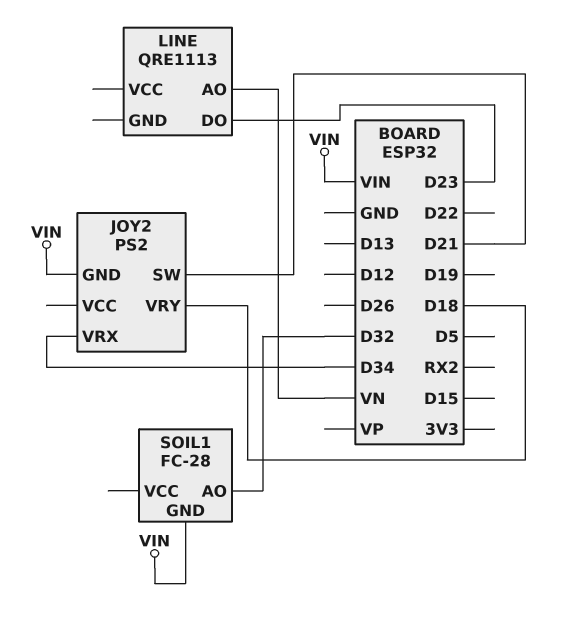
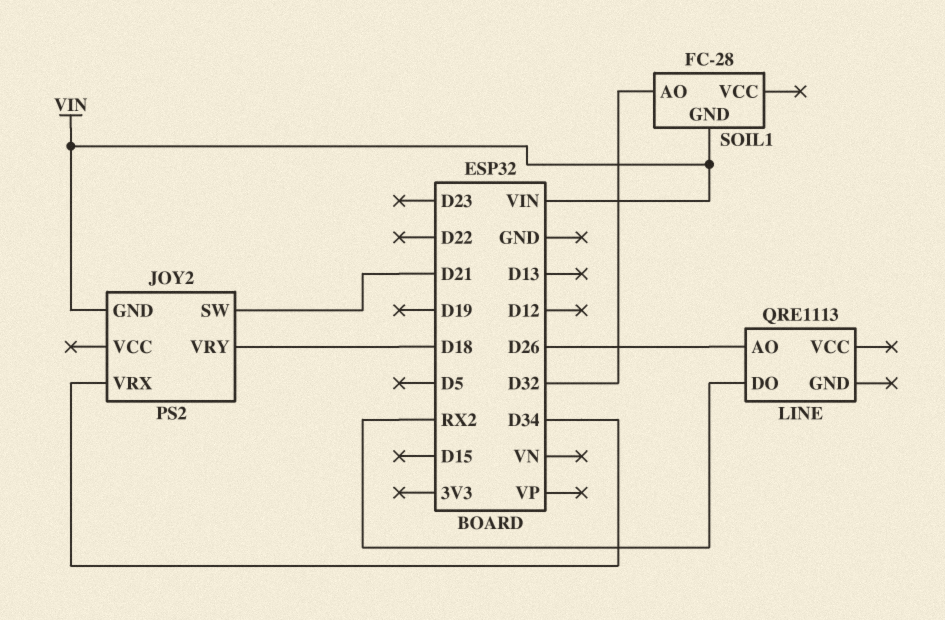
LINE pin AO: VN -> D26
LINE pin DO: D23 -> RX2

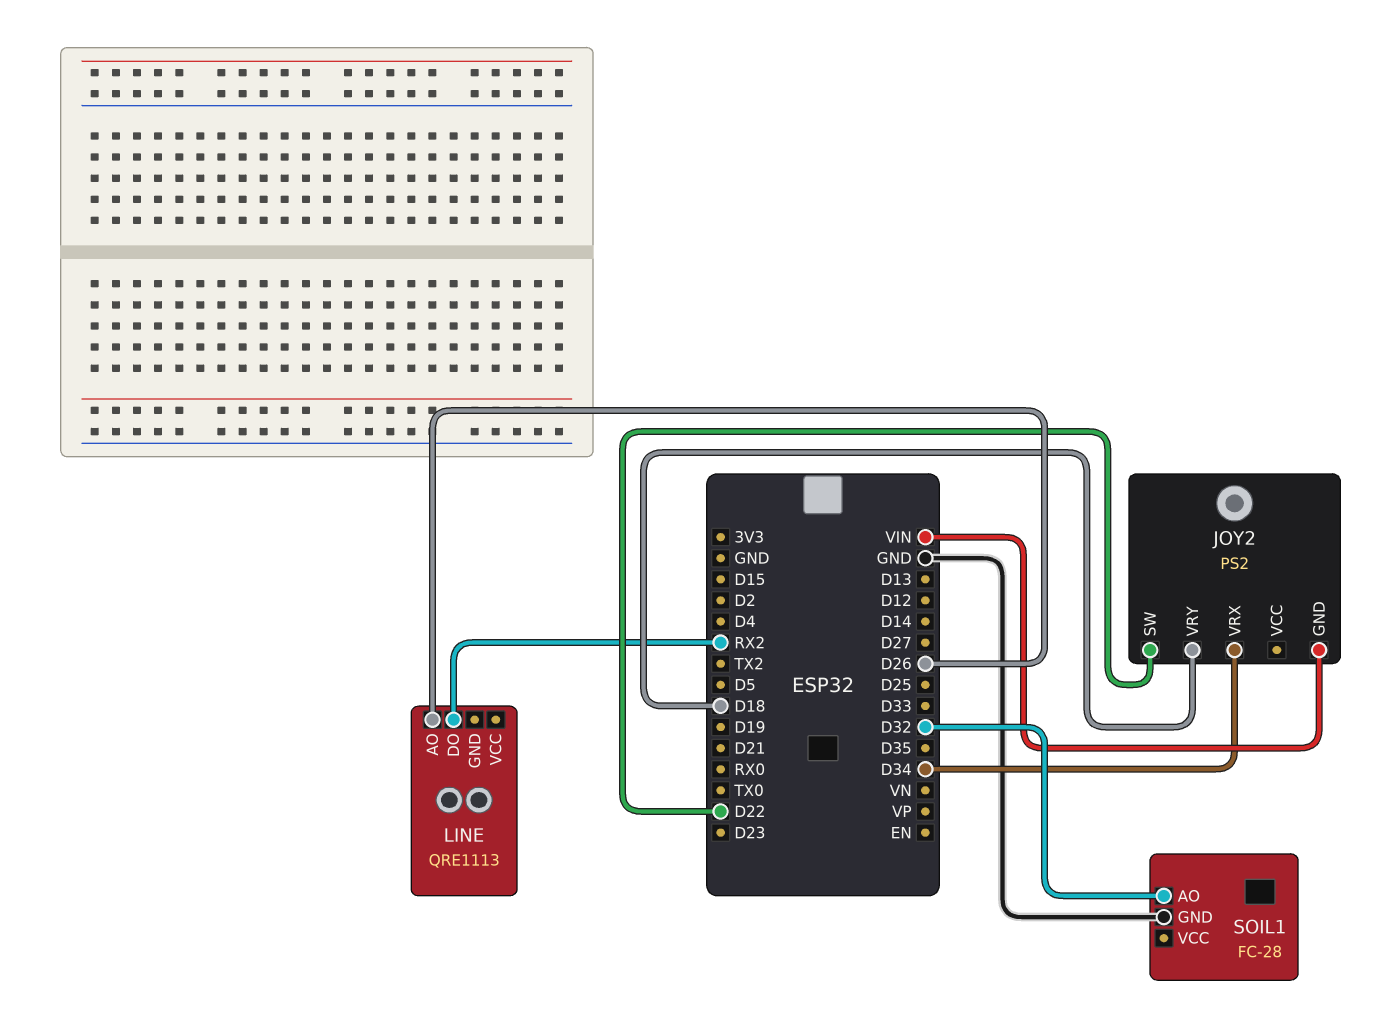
JOY2 pin SW: D21 -> D22
SOIL1 pin GND: VIN -> GND

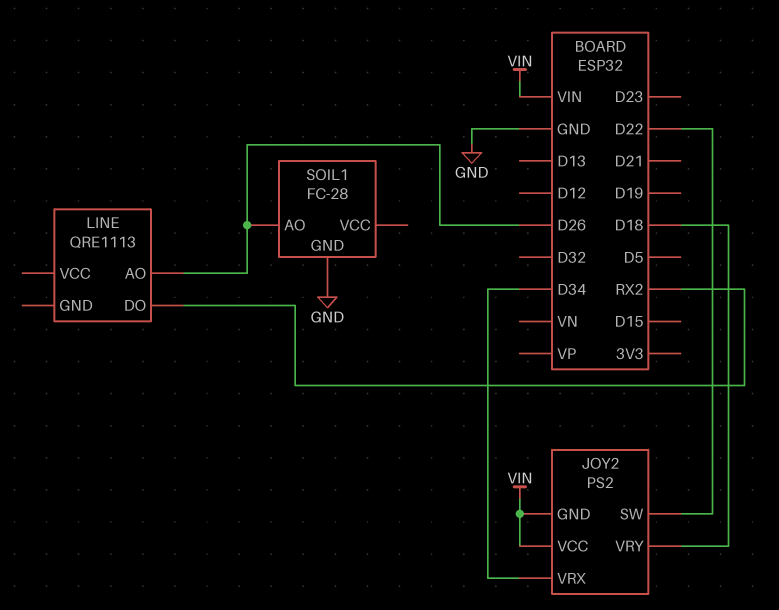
JOY2 pin VCC: none -> VIN
SOIL1 pin AO: D32 -> D26

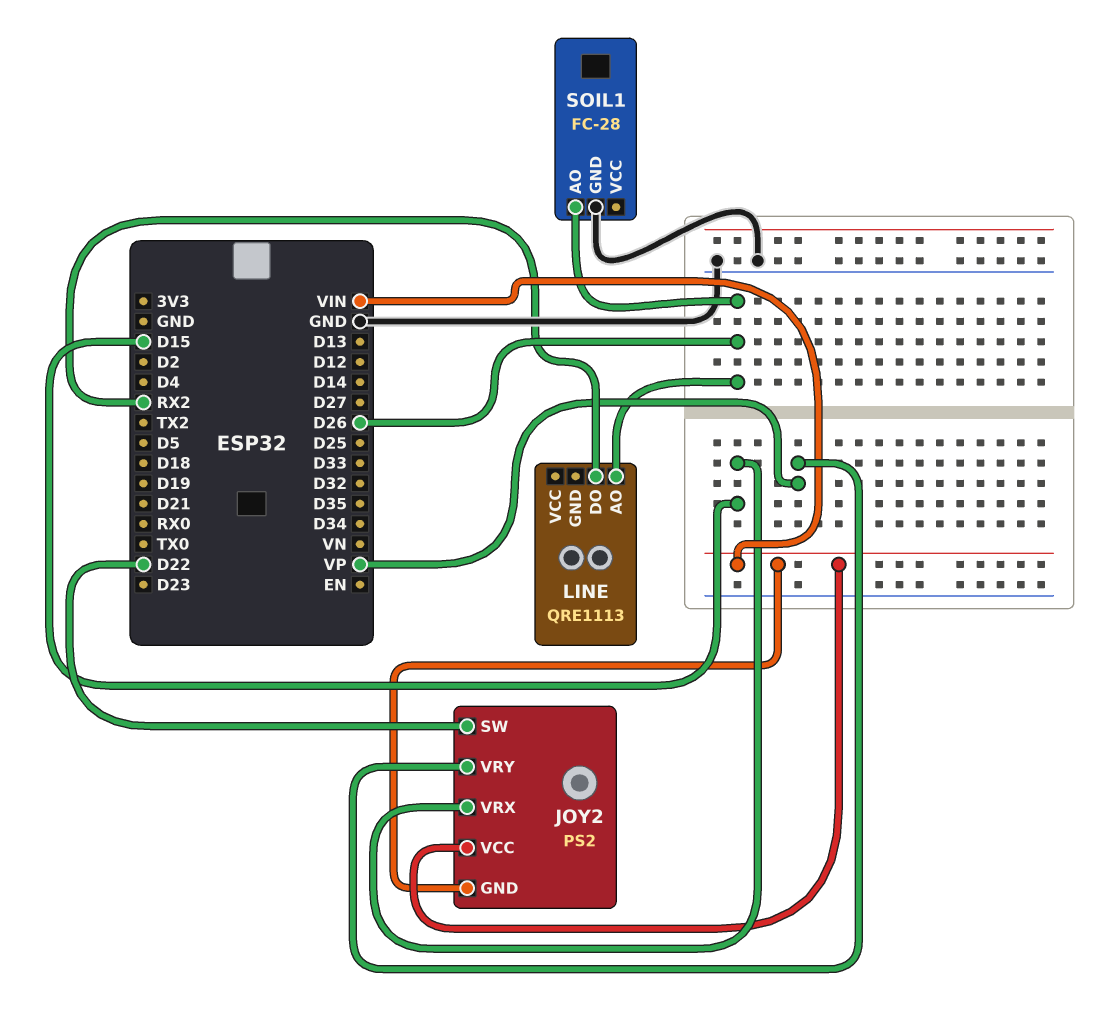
JOY2 pin VRX: D34 -> D15
JOY2 pin VRY: D18 -> VP

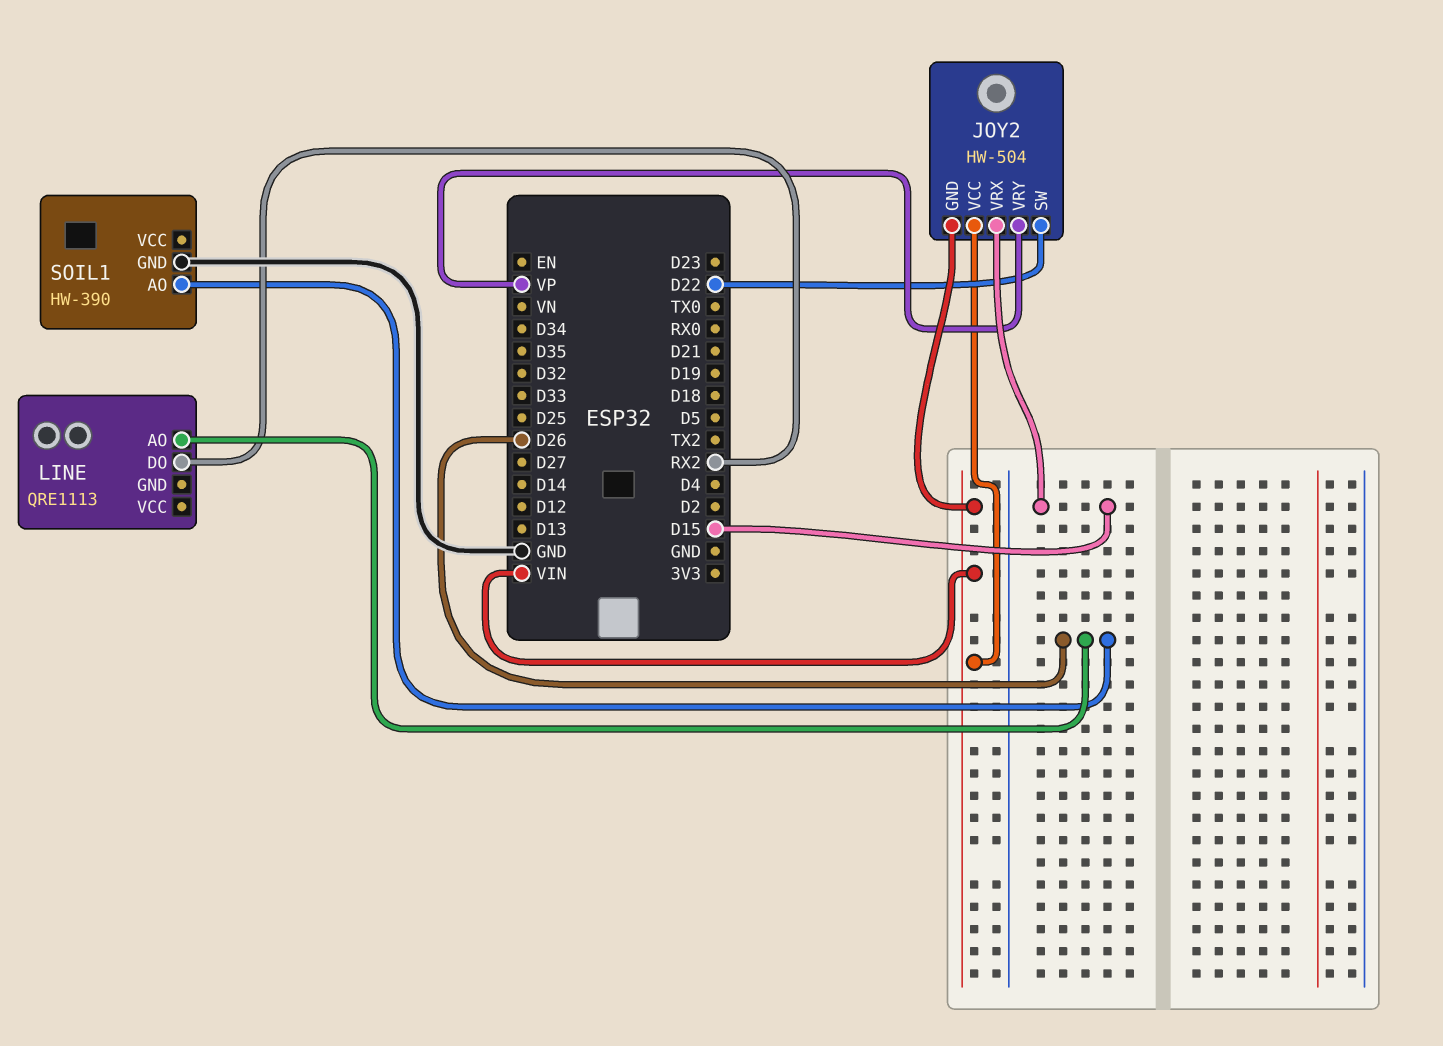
JOY2: PS2 -> HW-504
SOIL1: FC-28 -> HW-390

